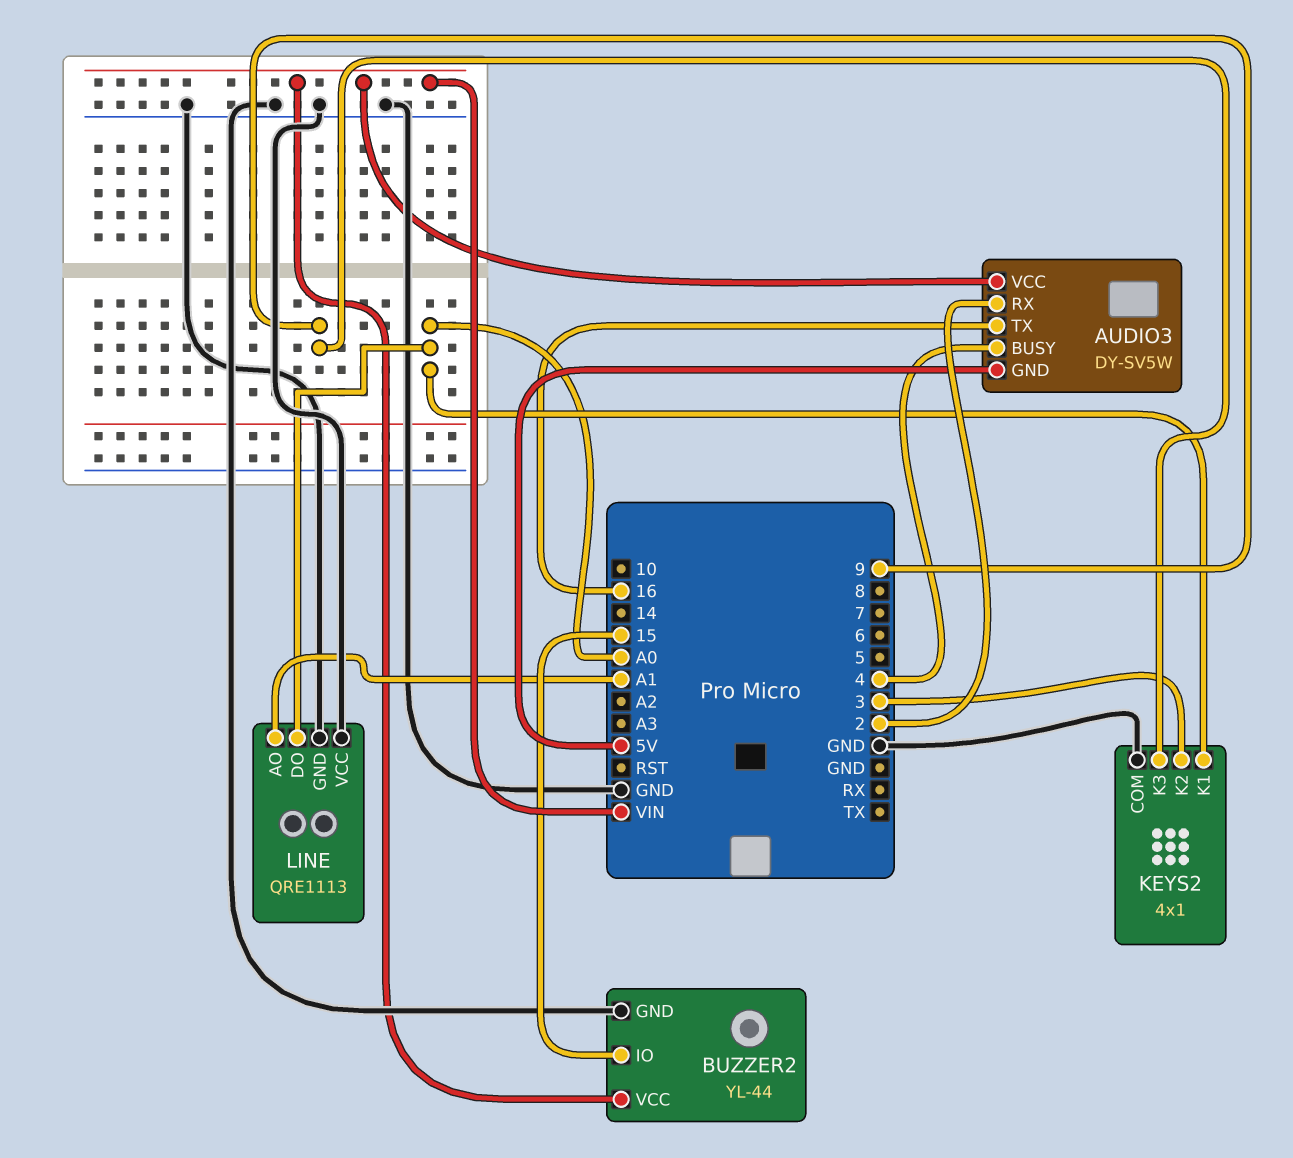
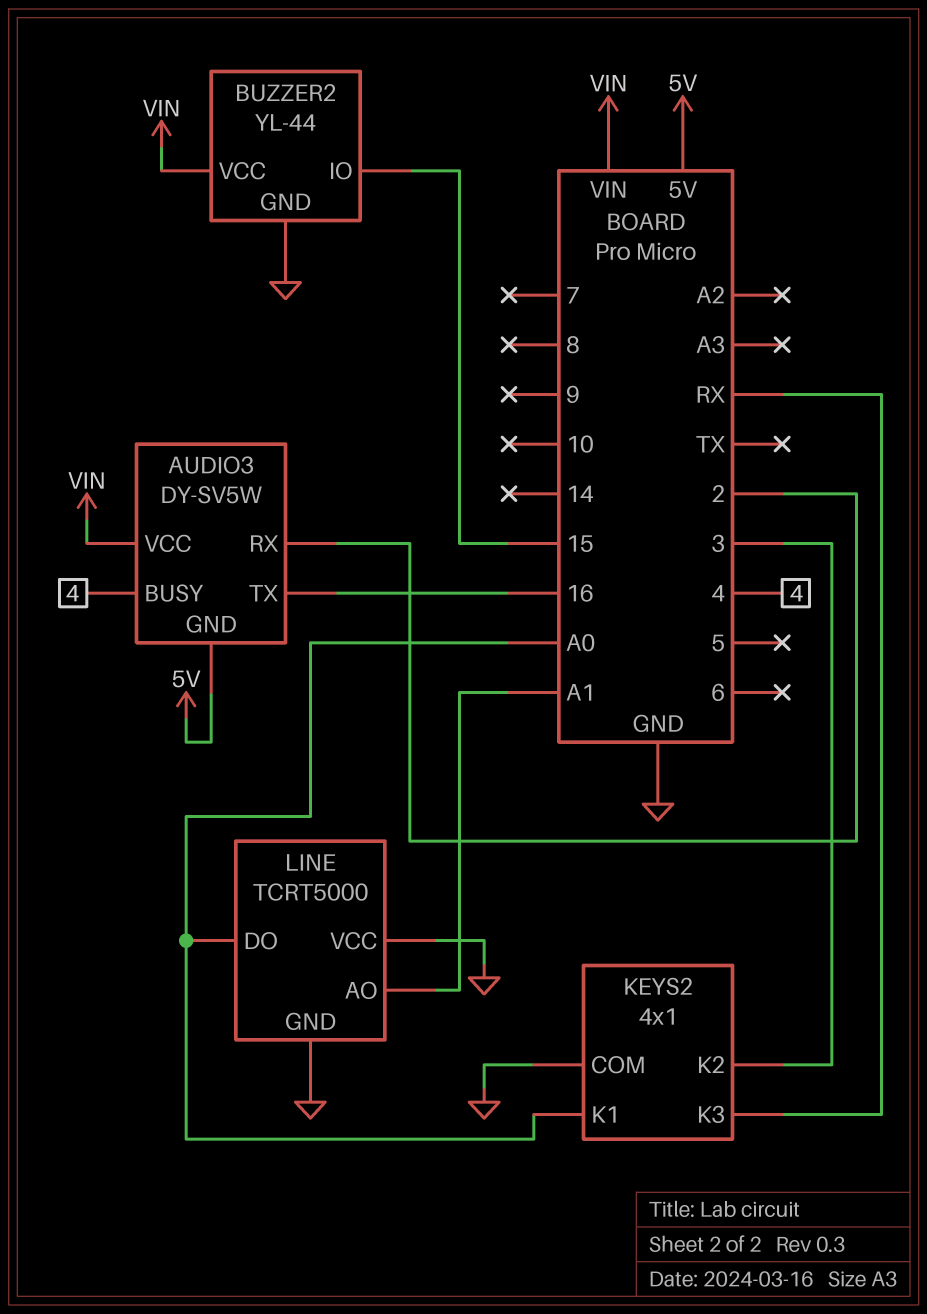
KEYS2 pin K3: 9 -> RX
LINE: QRE1113 -> TCRT5000

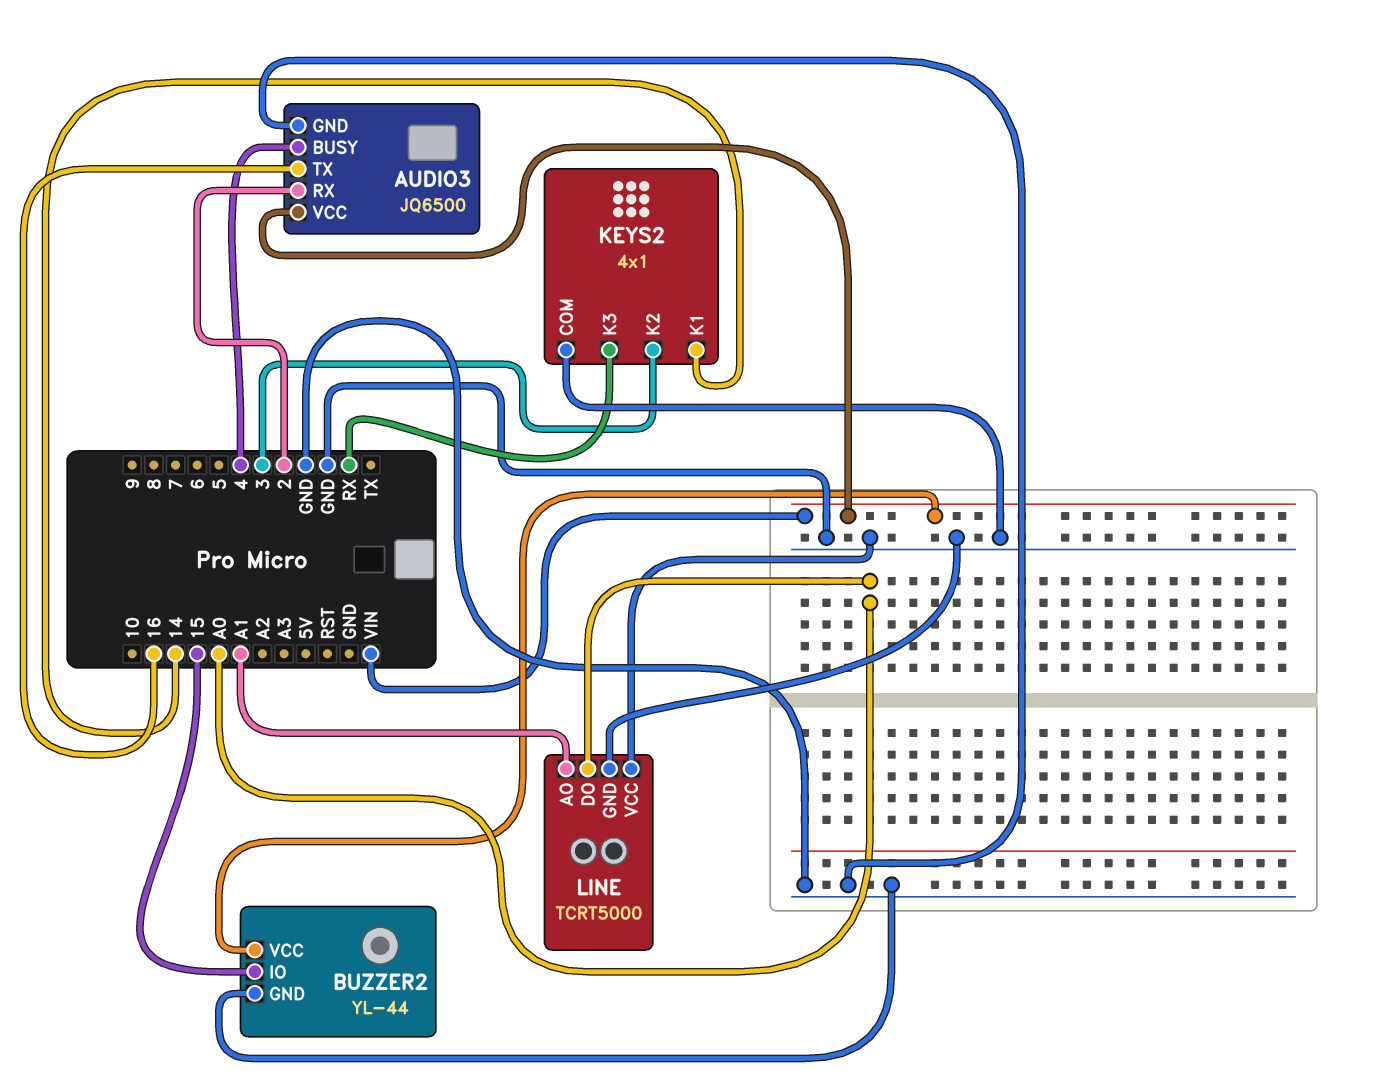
AUDIO3: DY-SV5W -> JQ6500
AUDIO3 pin GND: 5V -> GND
KEYS2 pin K1: A0 -> 14

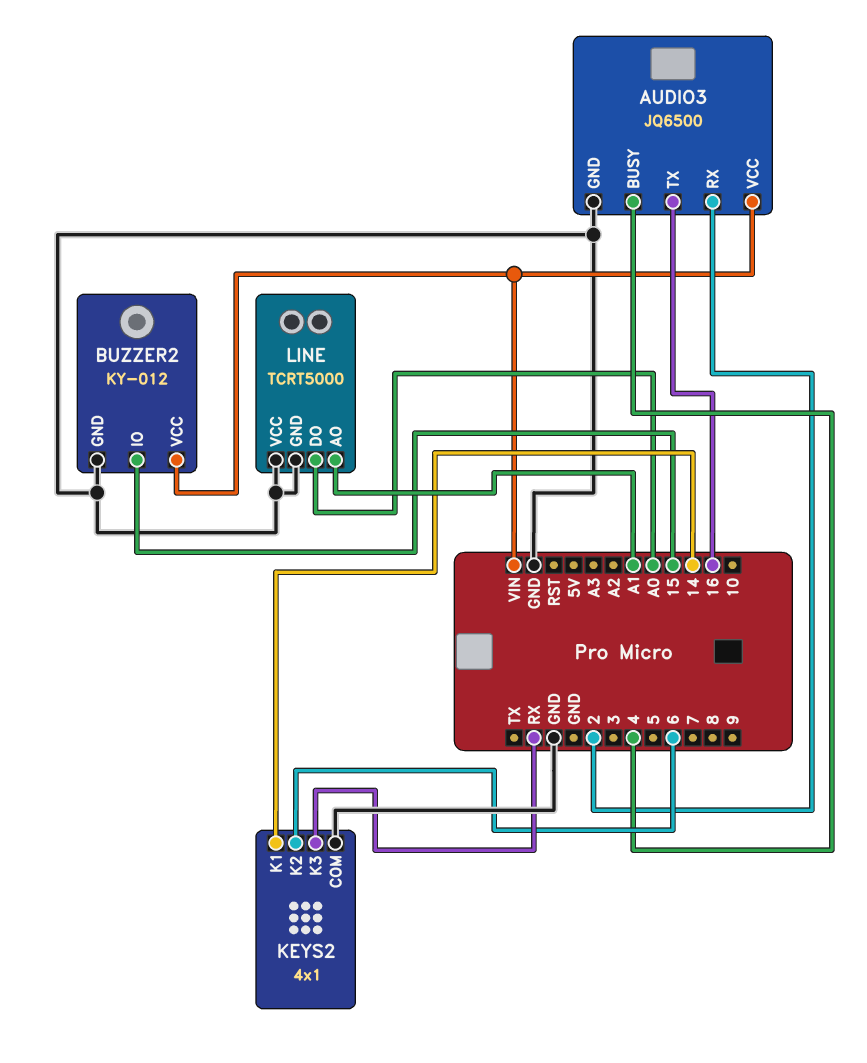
BUZZER2: YL-44 -> KY-012
KEYS2 pin K2: 3 -> 6

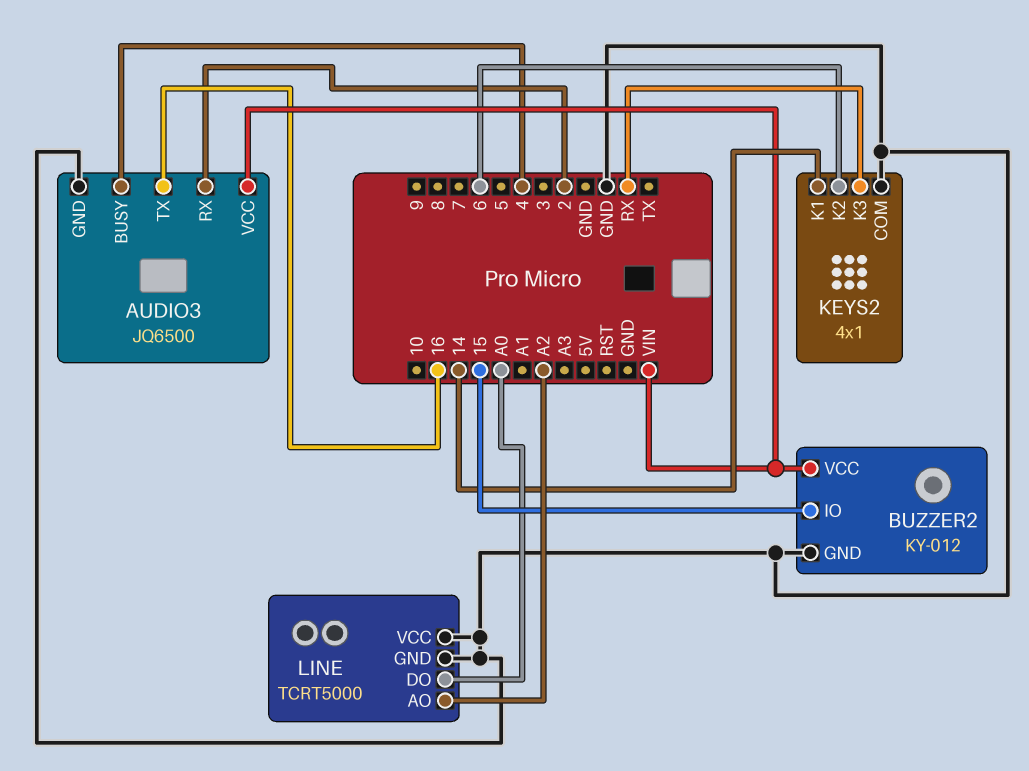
LINE pin AO: A1 -> A2

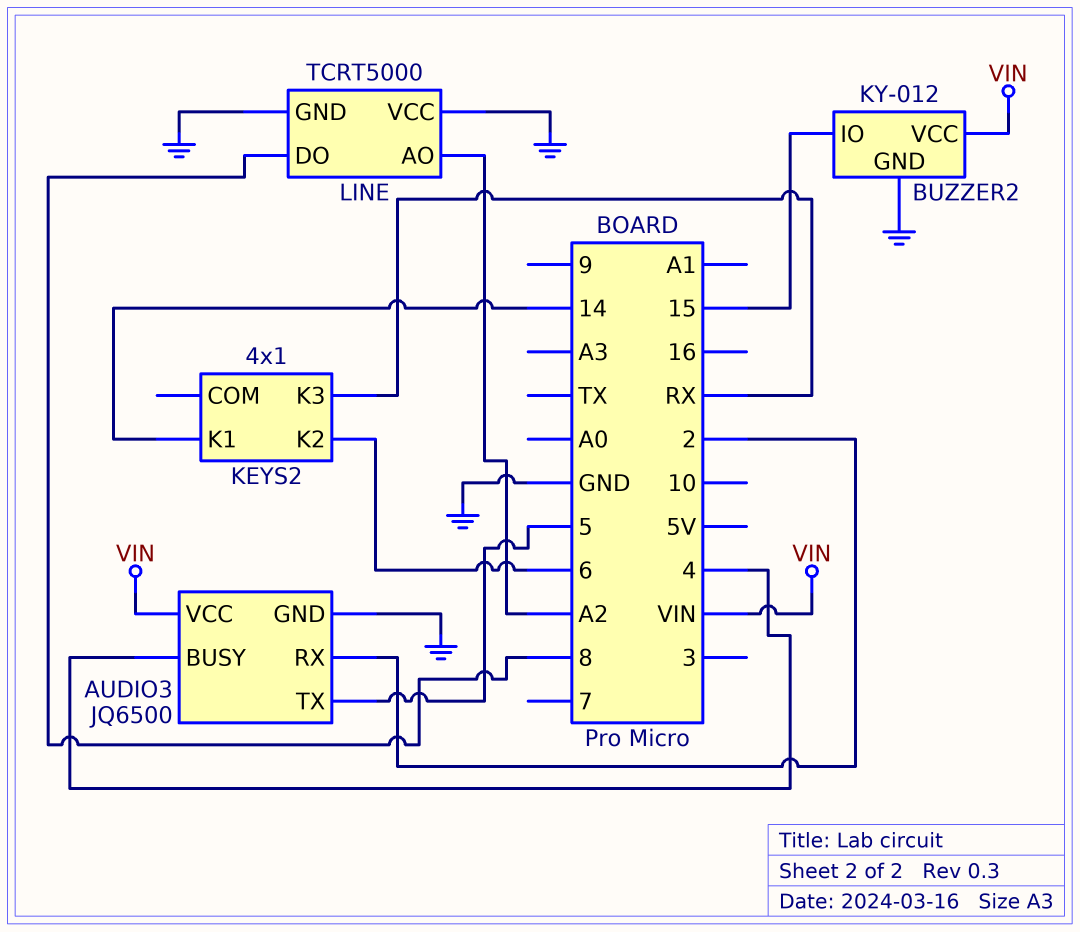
AUDIO3 pin TX: 16 -> 5
KEYS2 pin COM: GND -> none
LINE pin DO: A0 -> 8

